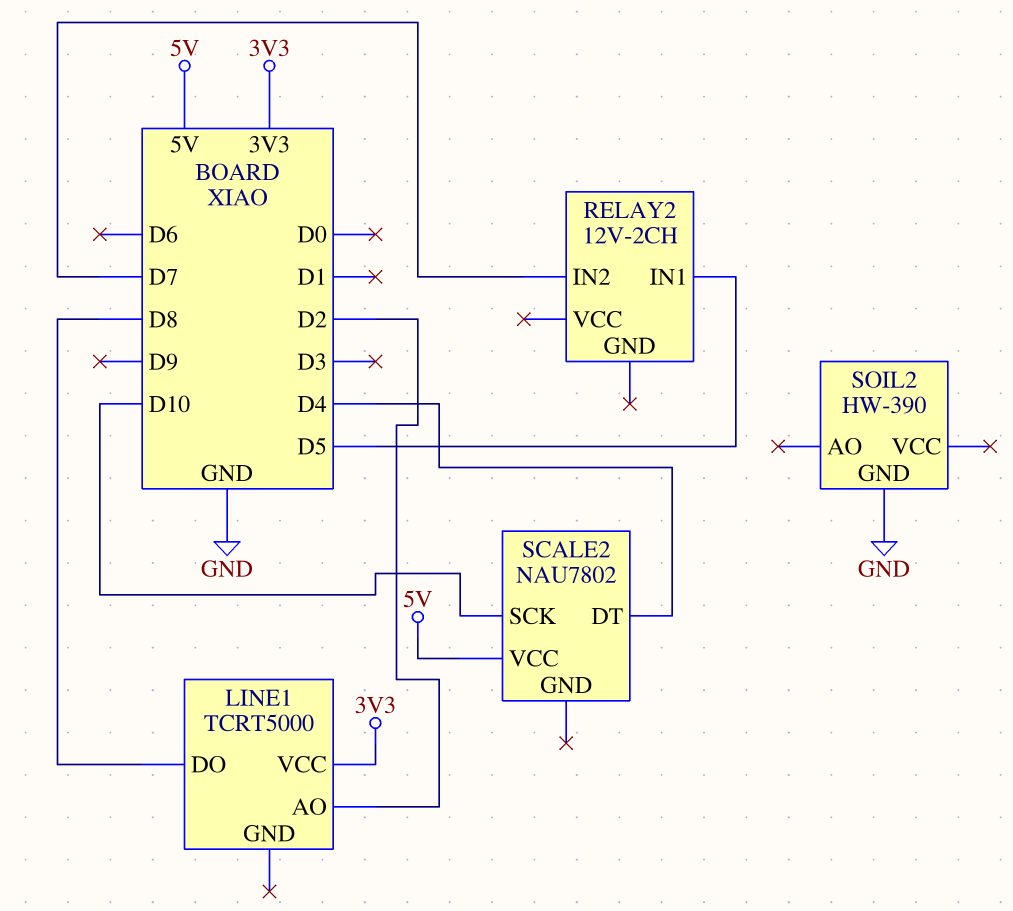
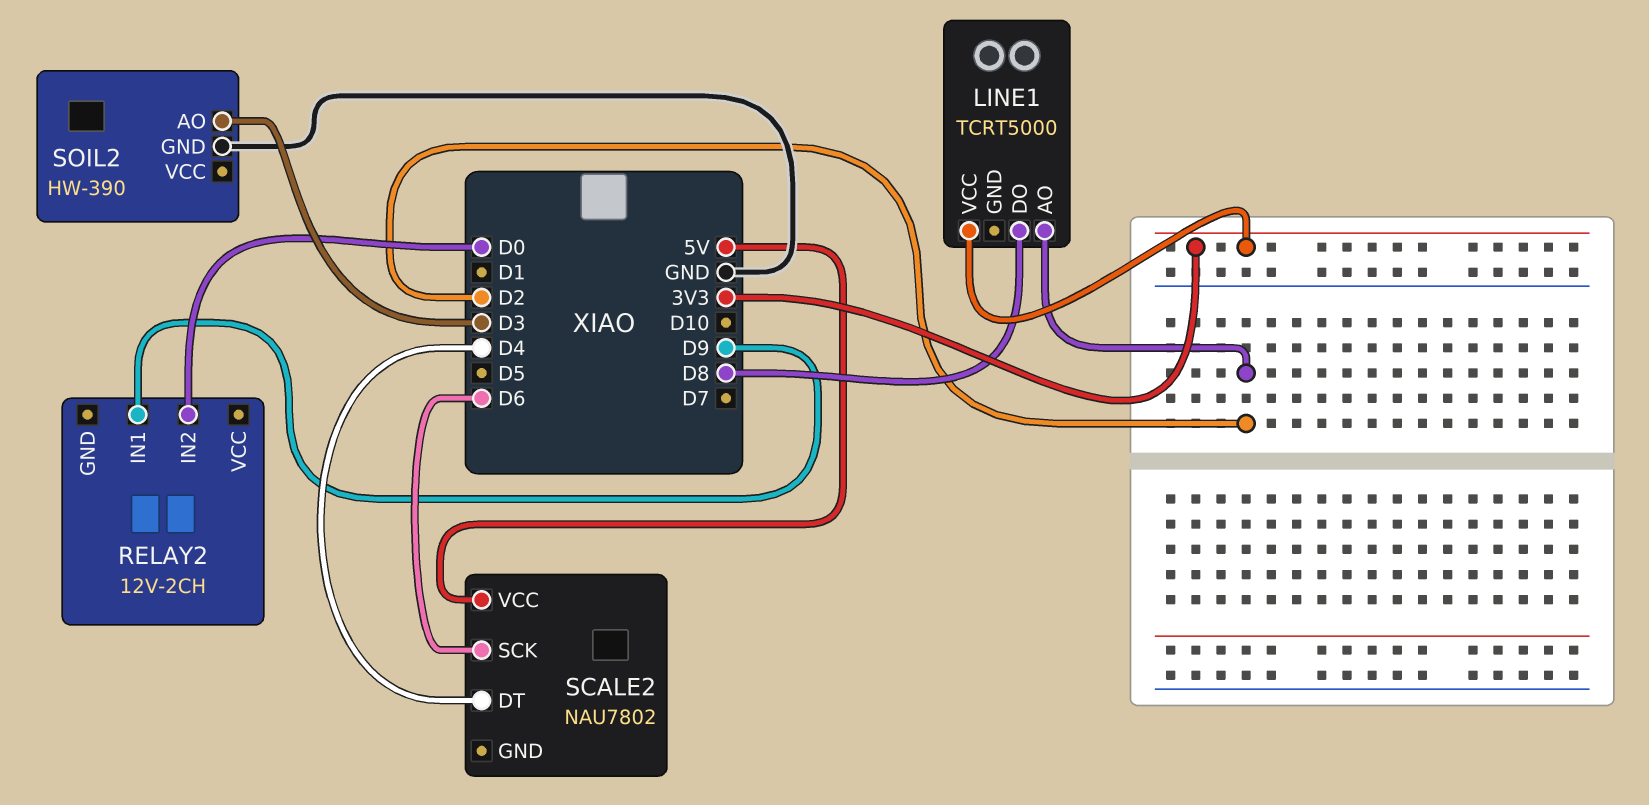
RELAY2 pin IN1: D5 -> D9
RELAY2 pin IN2: D7 -> D0
SCALE2 pin SCK: D10 -> D6
SOIL2 pin AO: none -> D3

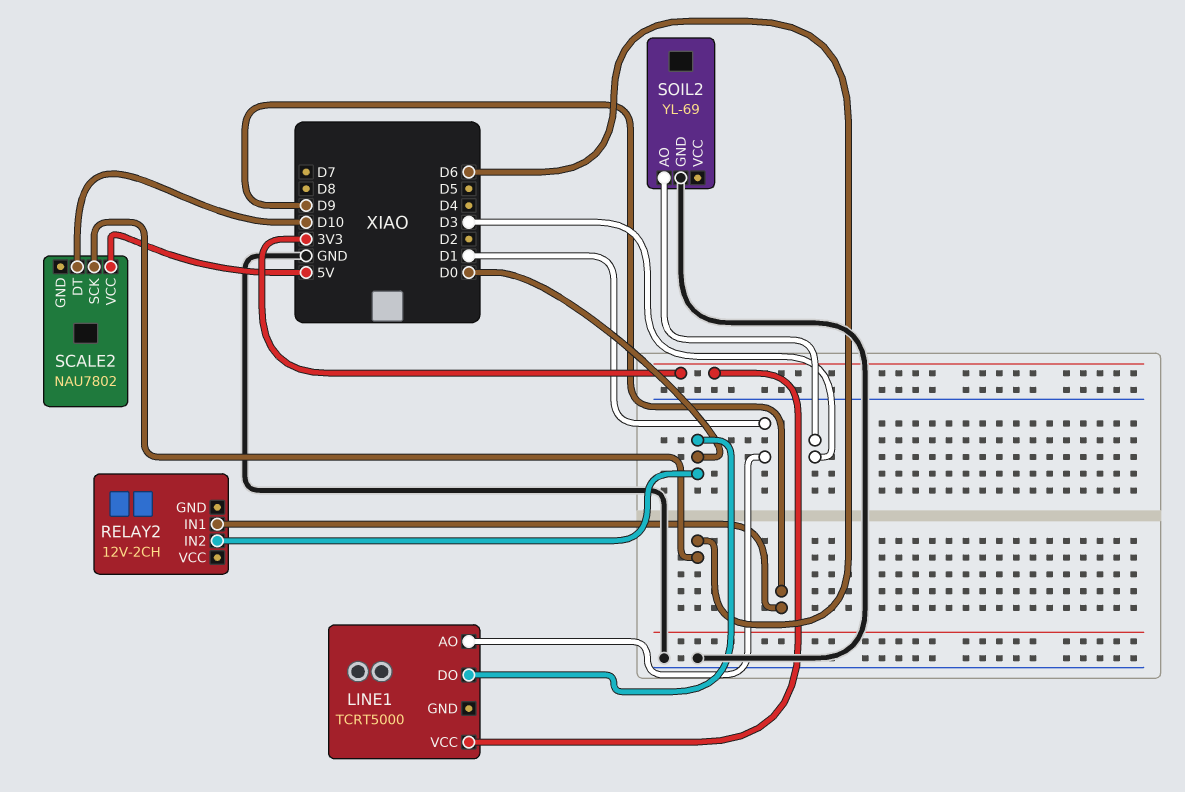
LINE1 pin AO: D2 -> D1
LINE1 pin DO: D8 -> D0
SCALE2 pin DT: D4 -> D10
SOIL2: HW-390 -> YL-69

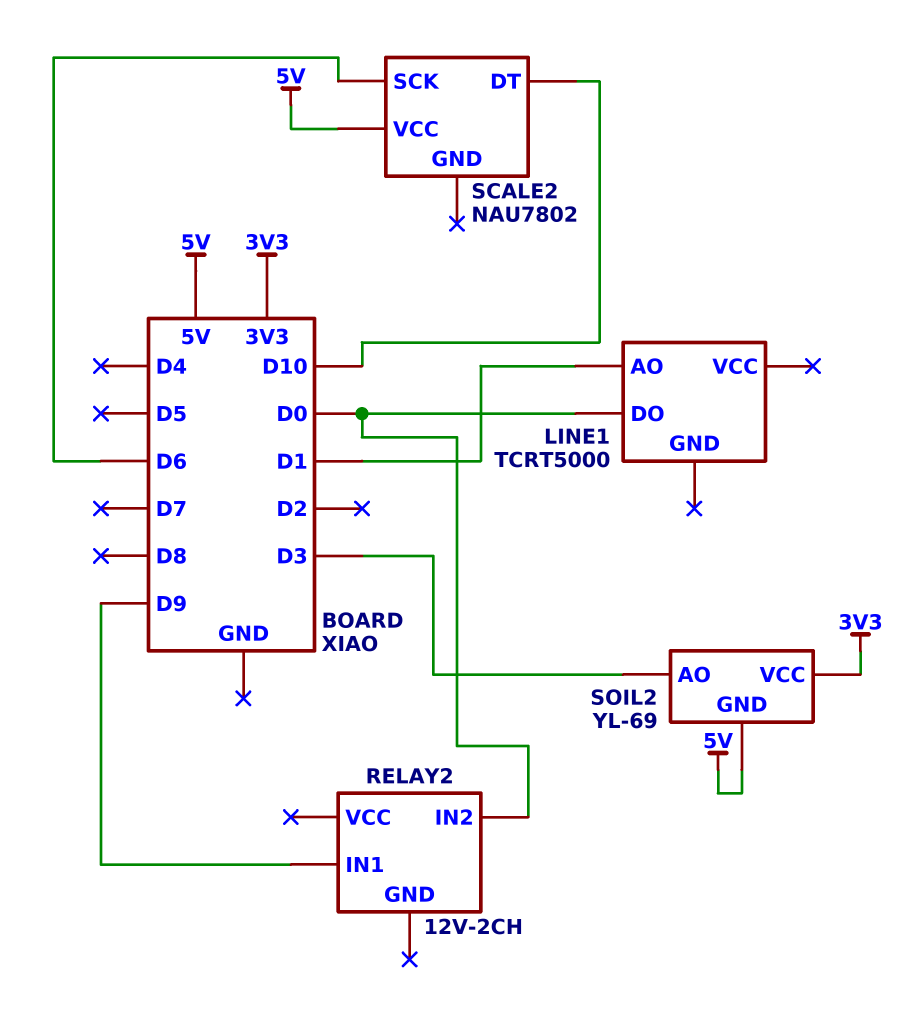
LINE1 pin VCC: 3V3 -> none
SOIL2 pin GND: GND -> 5V
SOIL2 pin VCC: none -> 3V3

